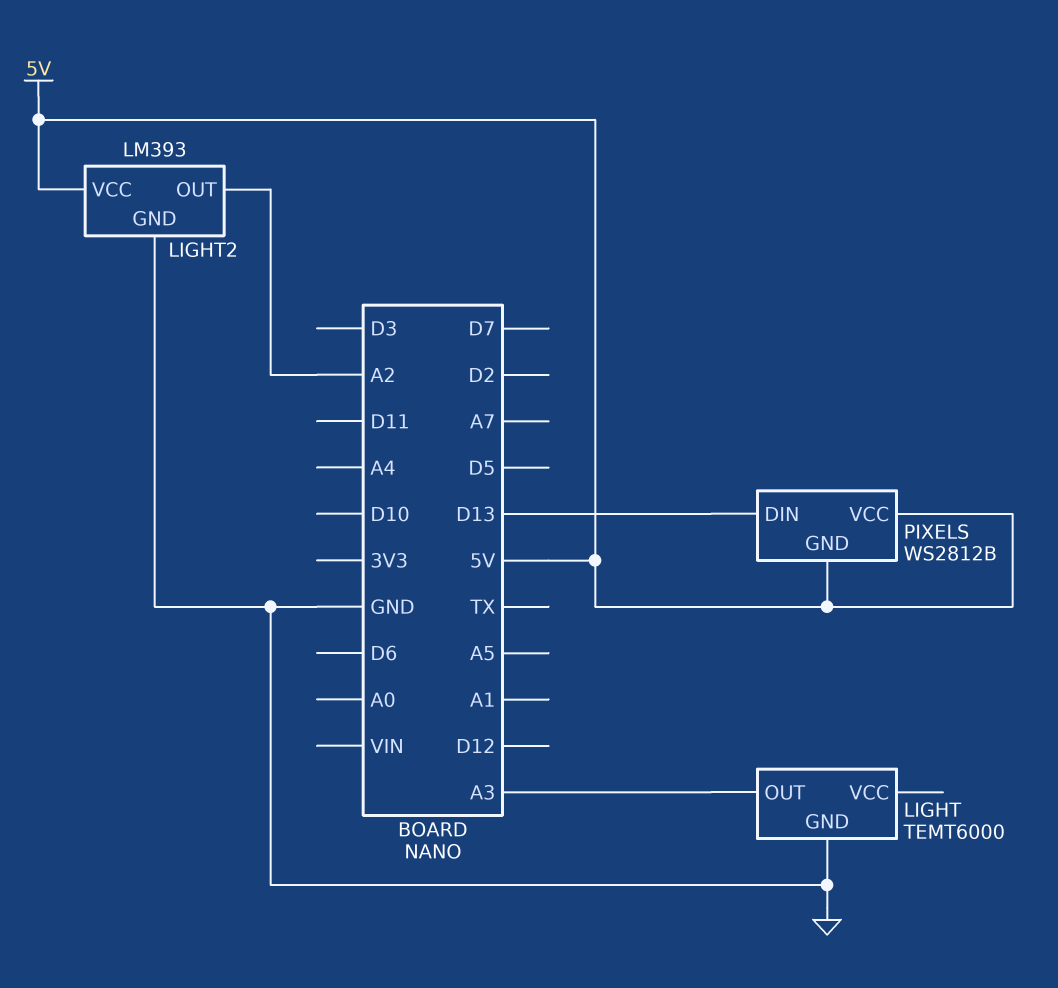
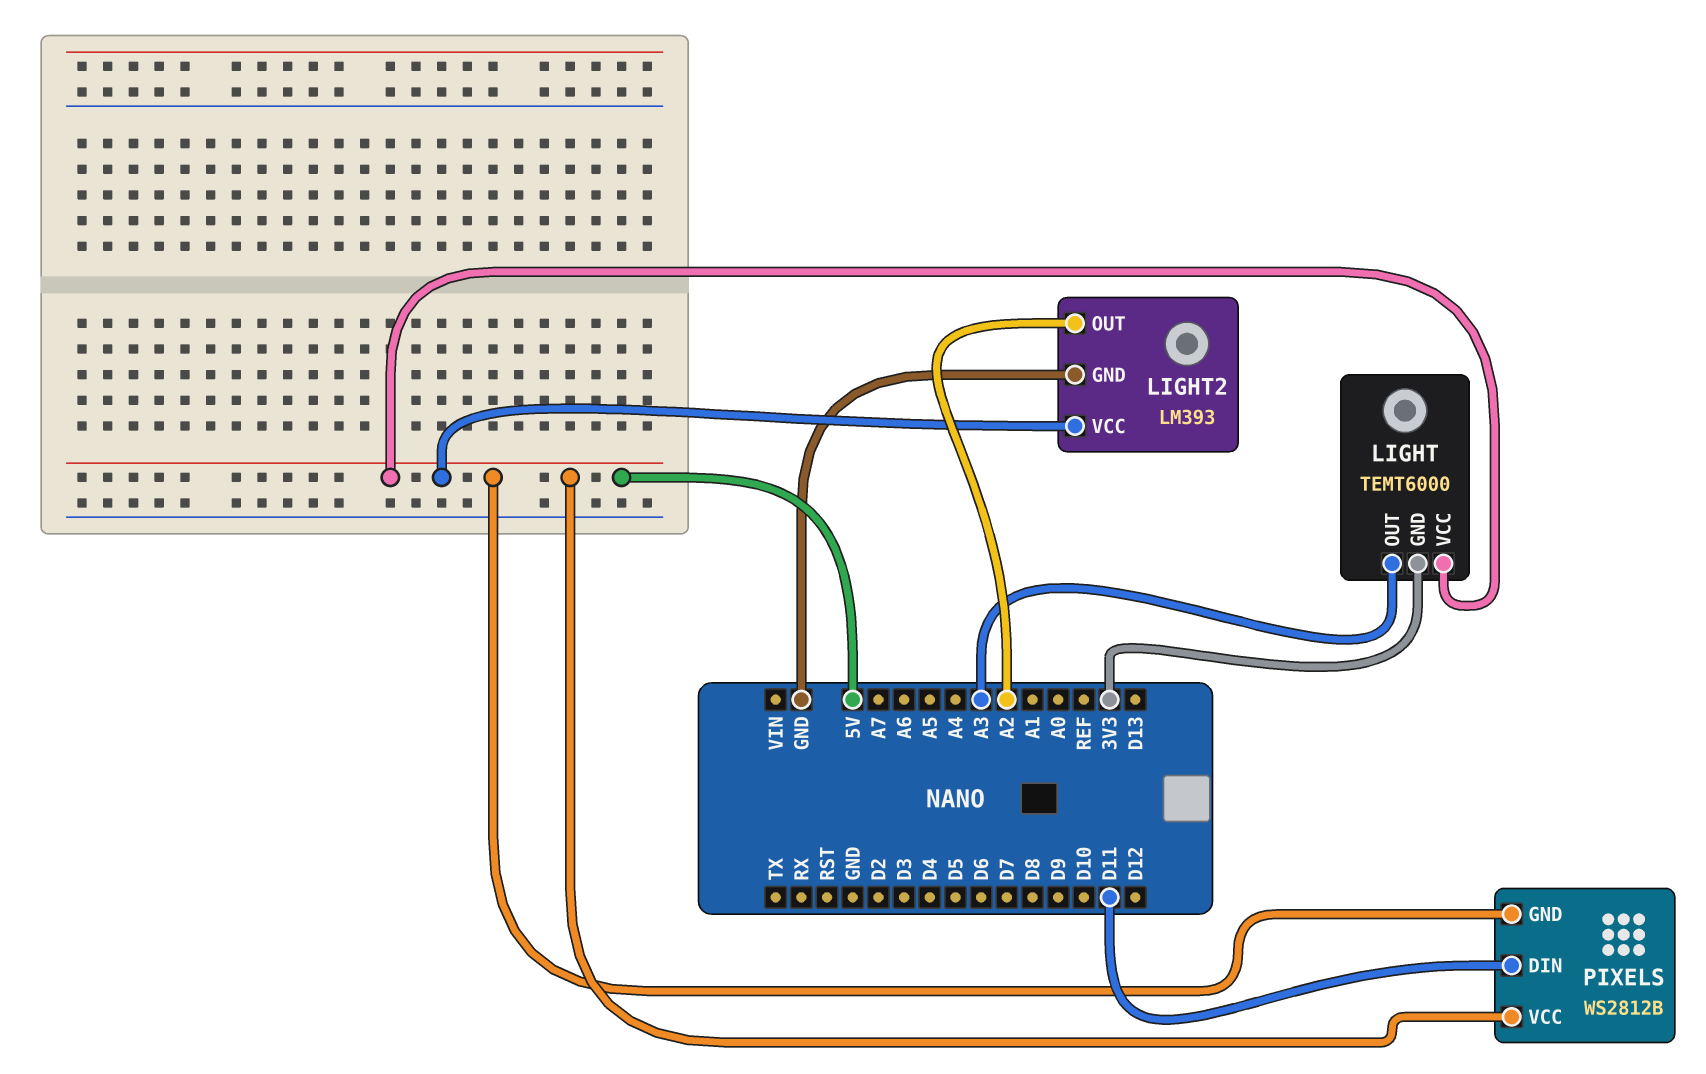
LIGHT pin GND: GND -> 3V3
LIGHT pin VCC: none -> 5V
PIXELS pin DIN: D13 -> D11

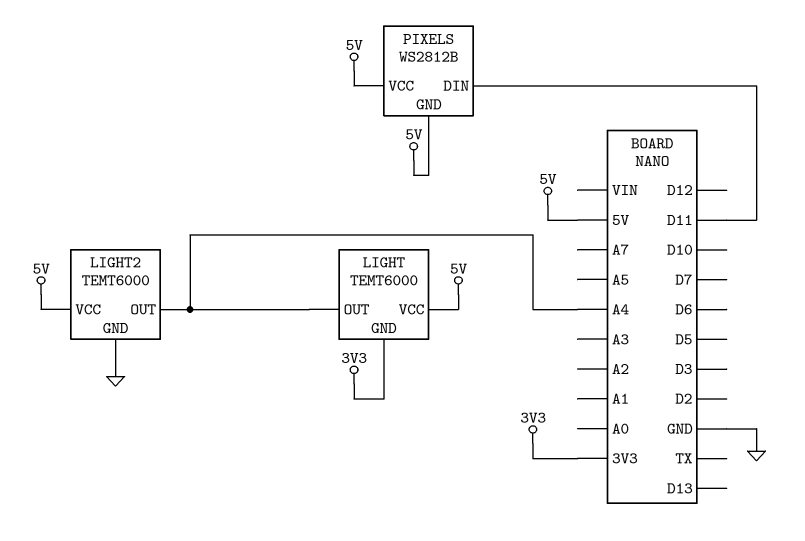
LIGHT pin OUT: A3 -> A4
LIGHT2: LM393 -> TEMT6000
LIGHT2 pin OUT: A2 -> A4

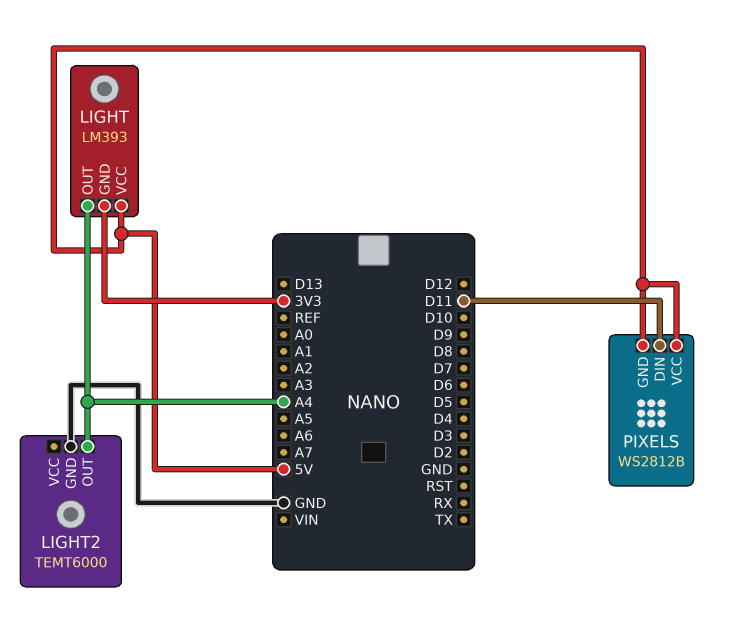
LIGHT: TEMT6000 -> LM393
LIGHT2 pin VCC: 5V -> none

